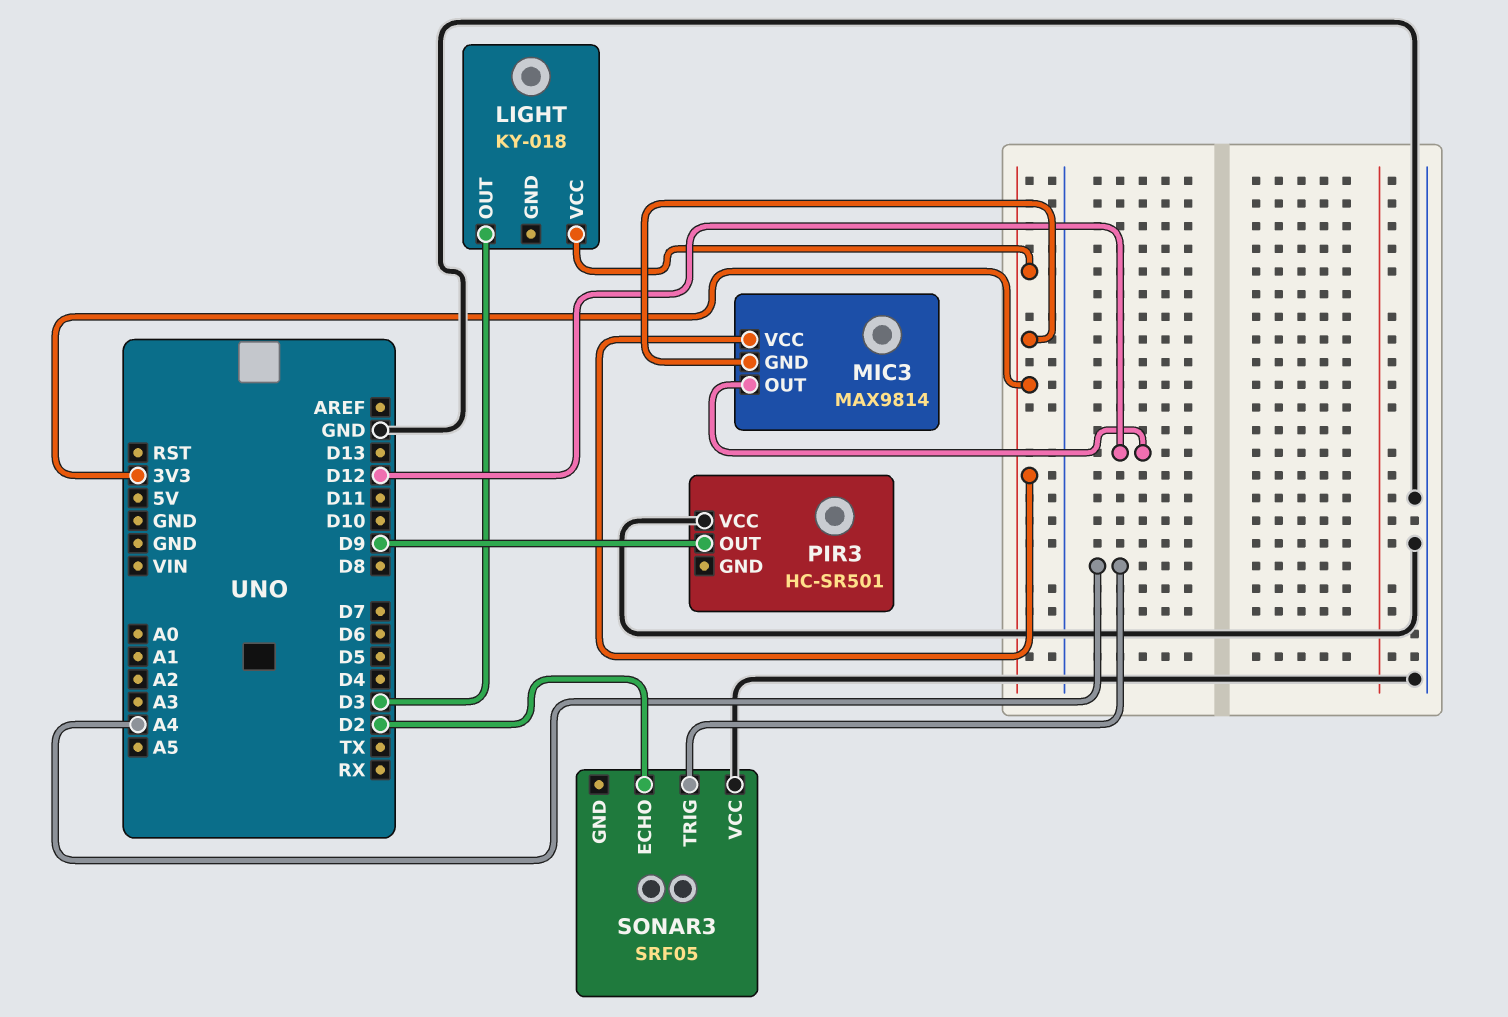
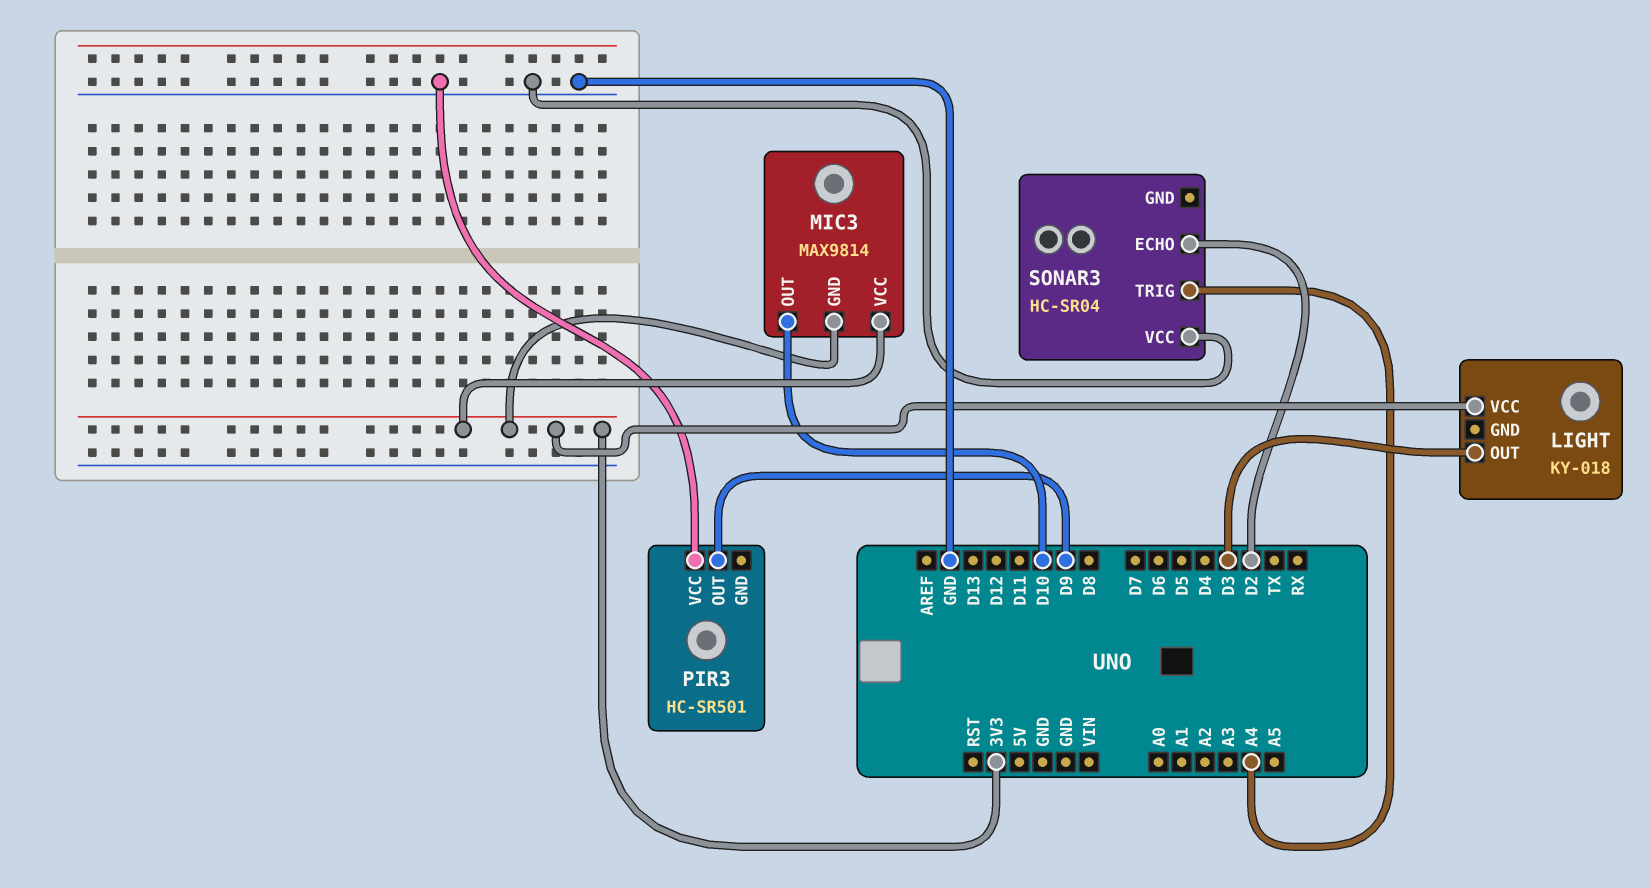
MIC3 pin OUT: D12 -> D10
SONAR3: SRF05 -> HC-SR04

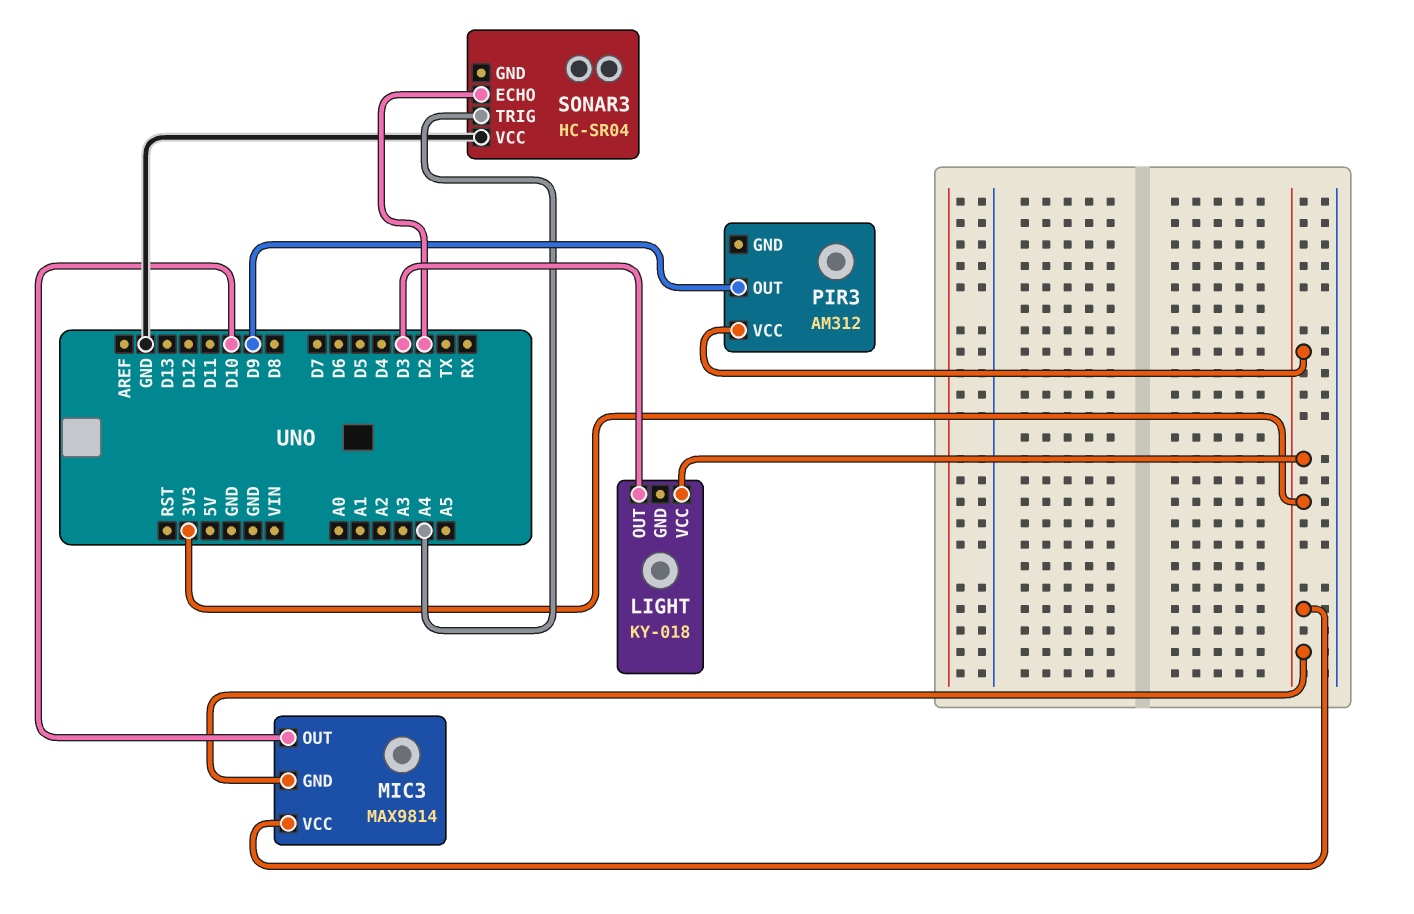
PIR3: HC-SR501 -> AM312
PIR3 pin VCC: GND -> 3V3

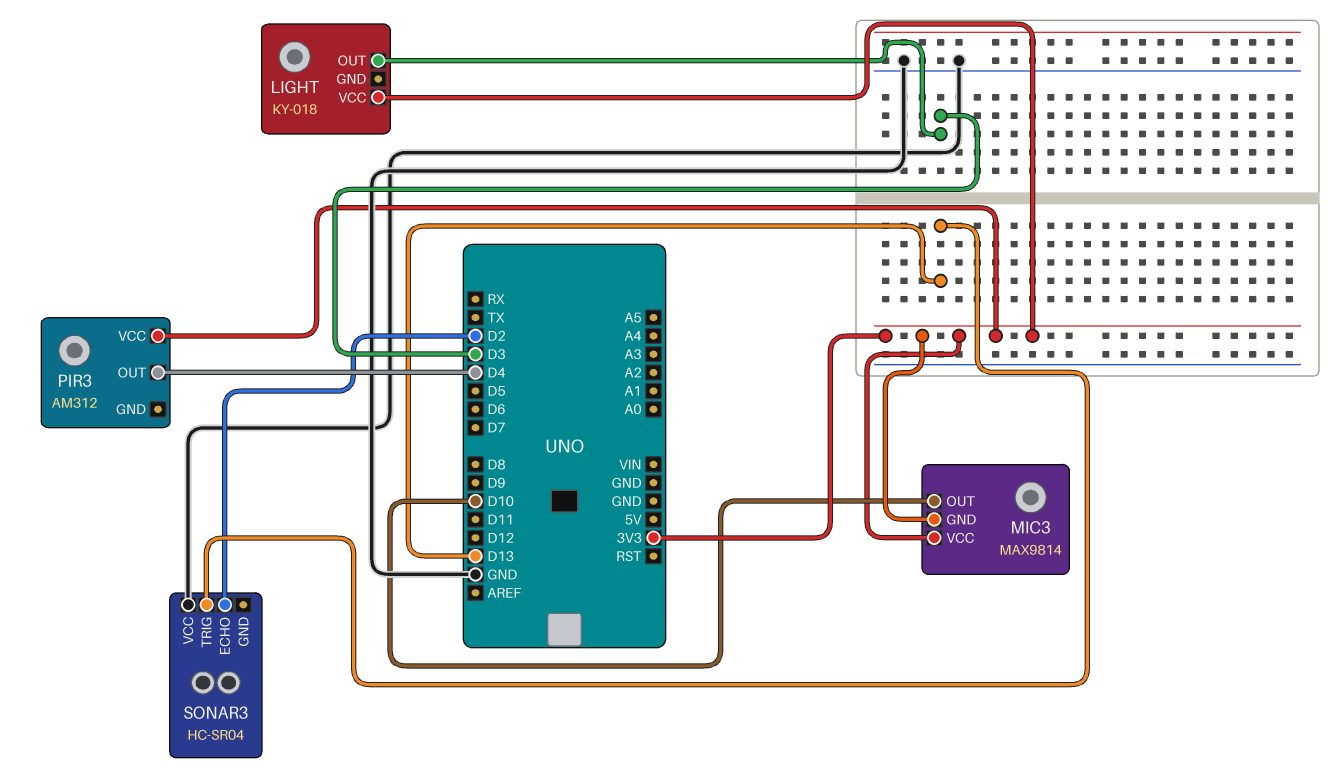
PIR3 pin OUT: D9 -> D4
SONAR3 pin TRIG: A4 -> D13

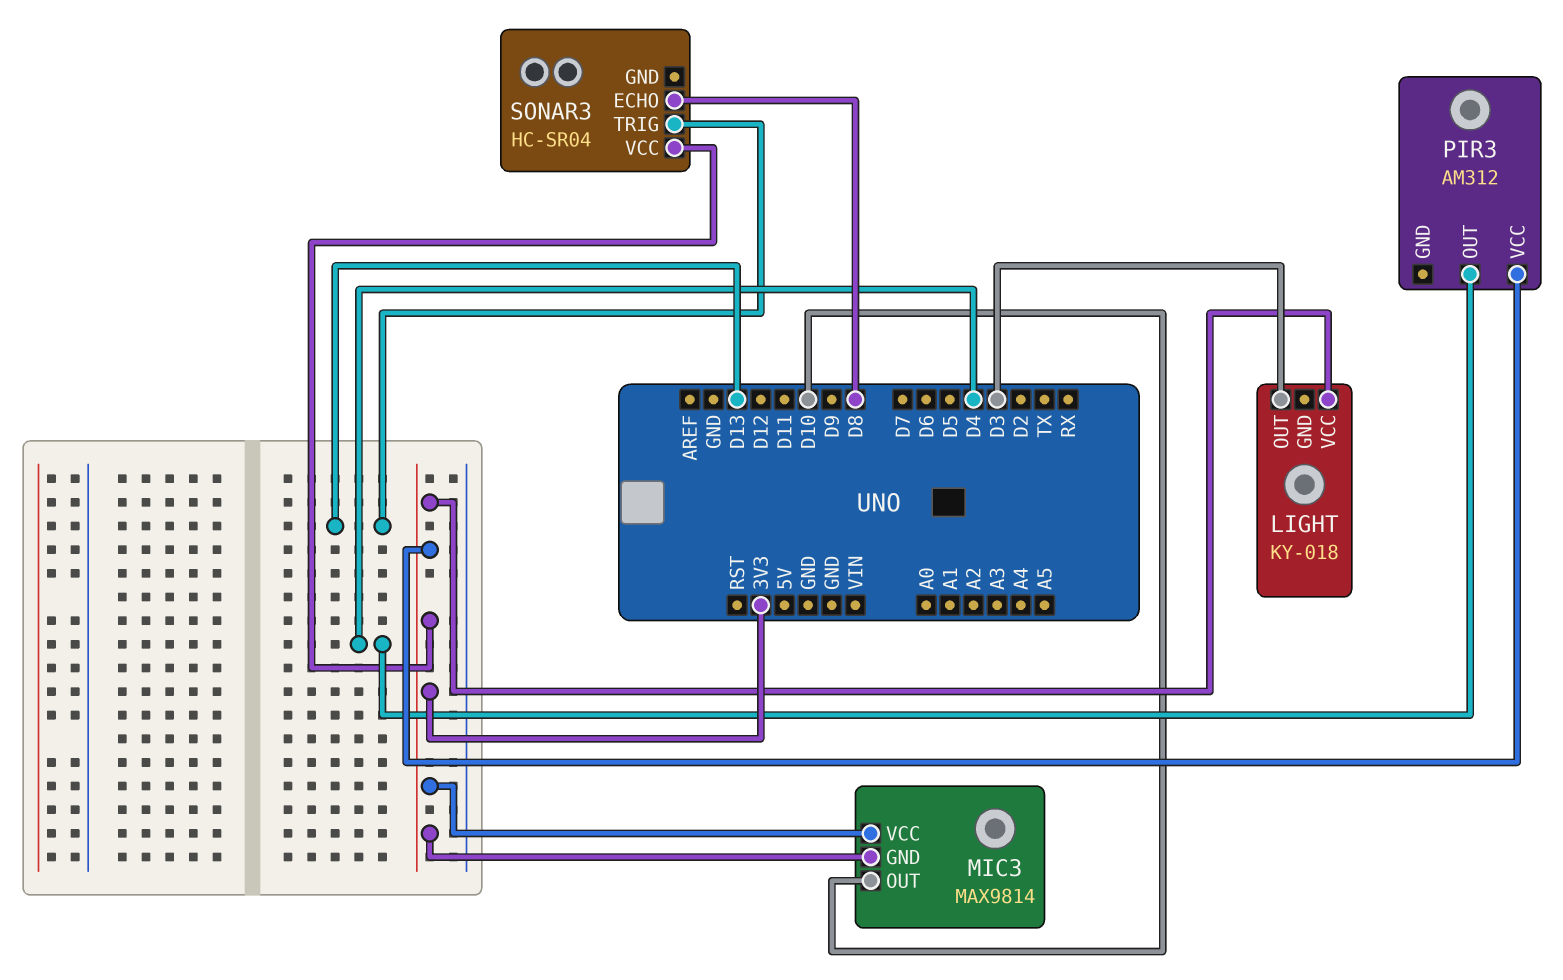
SONAR3 pin ECHO: D2 -> D8
SONAR3 pin VCC: GND -> 3V3

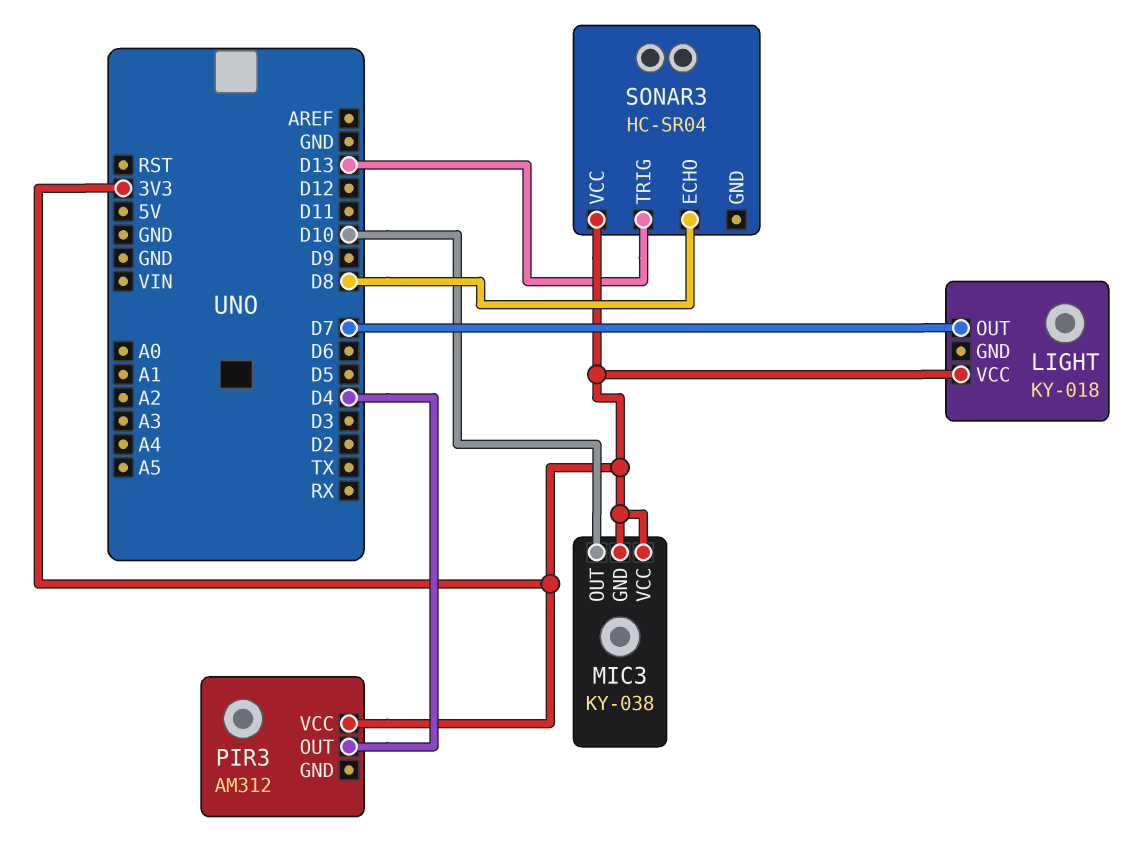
LIGHT pin OUT: D3 -> D7
MIC3: MAX9814 -> KY-038

